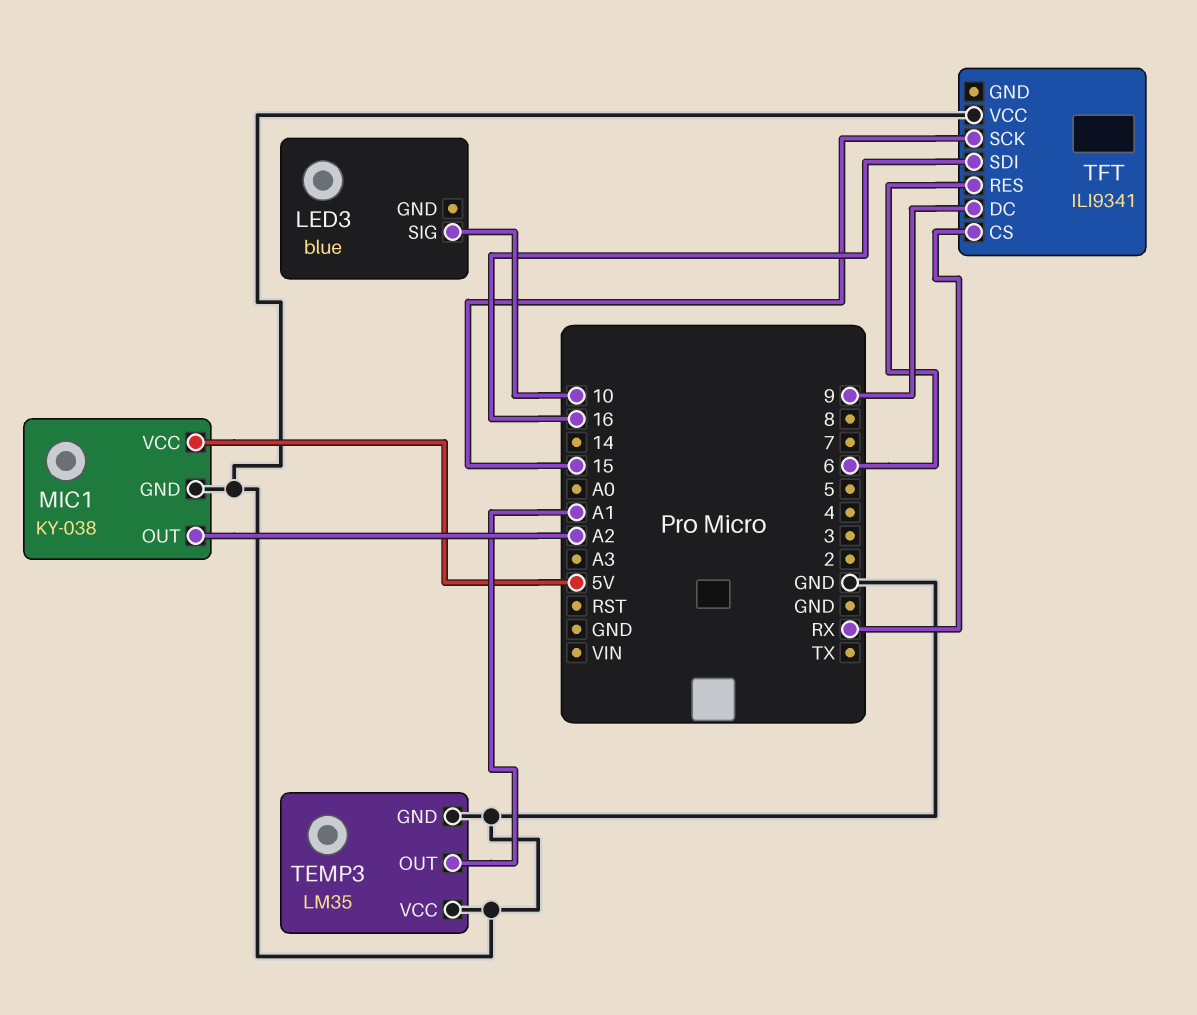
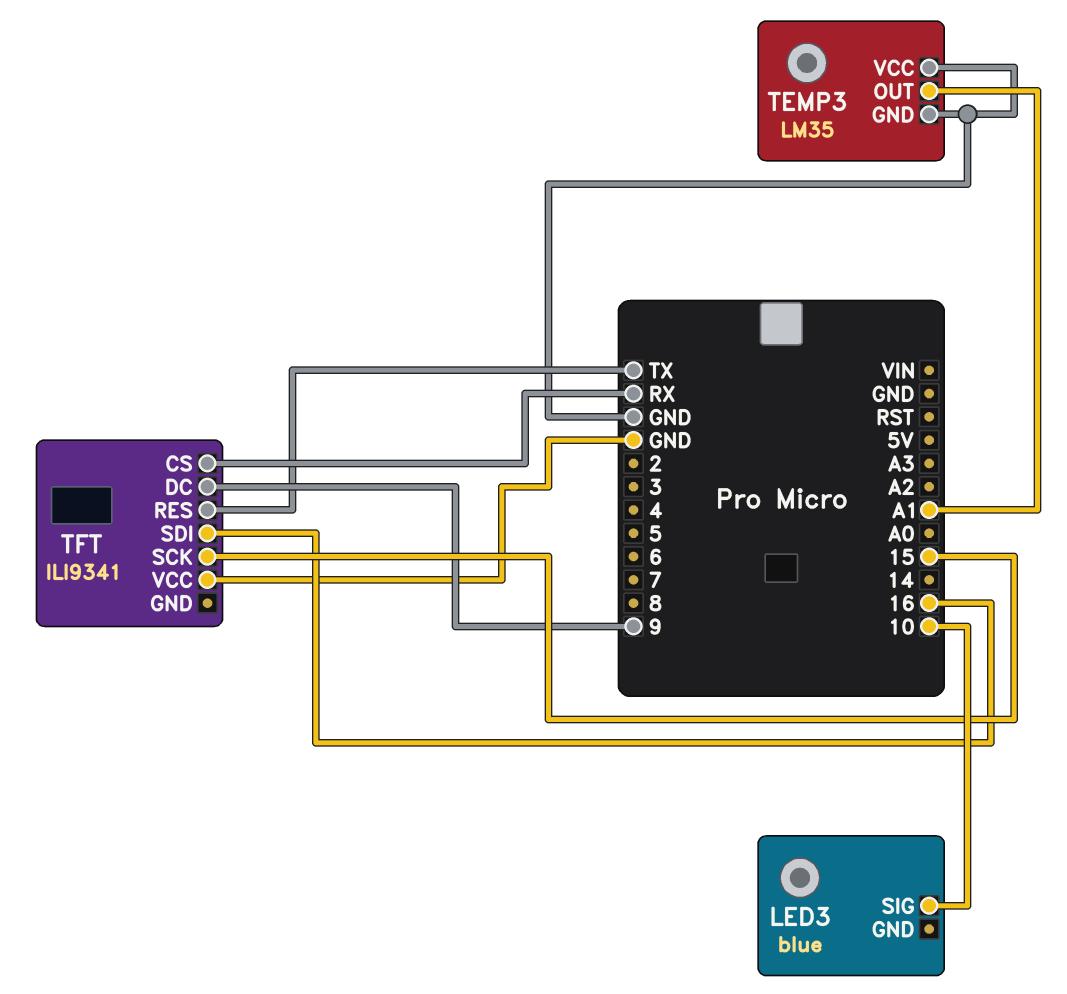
MIC1: KY-038 -> none
MIC1 pin GND: GND -> none
MIC1 pin OUT: A2 -> none
MIC1 pin VCC: 5V -> none
TFT pin RES: 6 -> TX

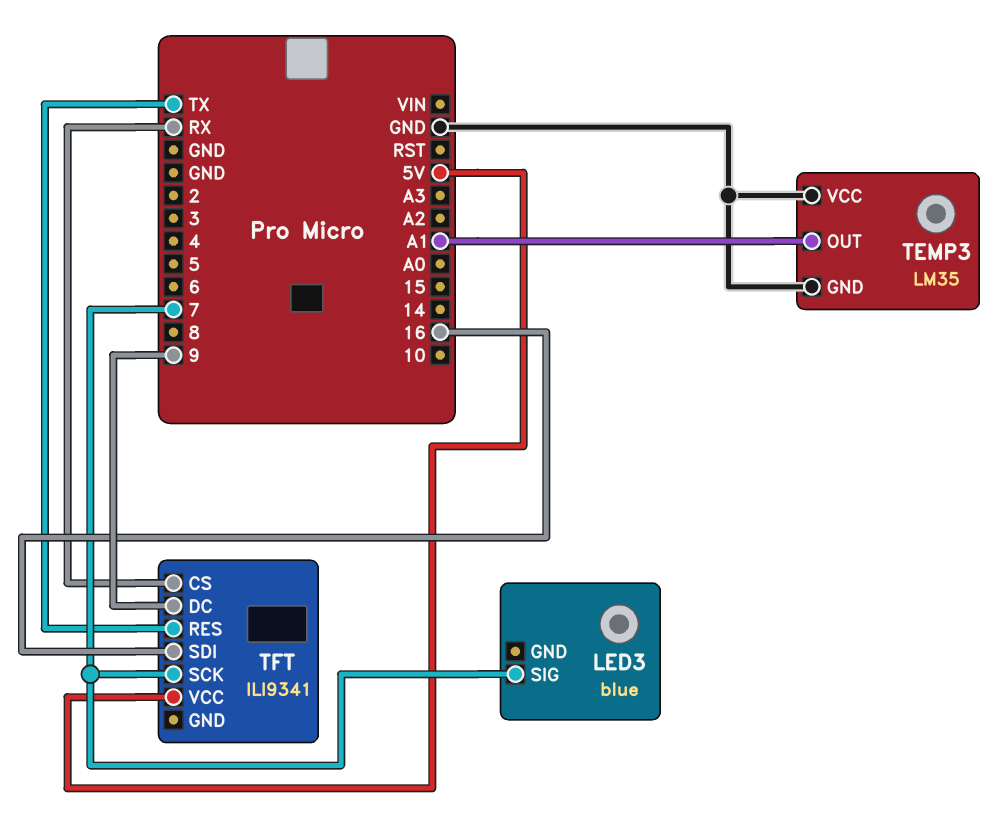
LED3 pin SIG: 10 -> 7
TFT pin SCK: 15 -> 7
TFT pin VCC: GND -> 5V

